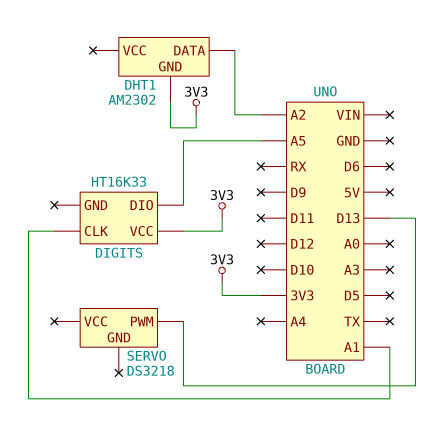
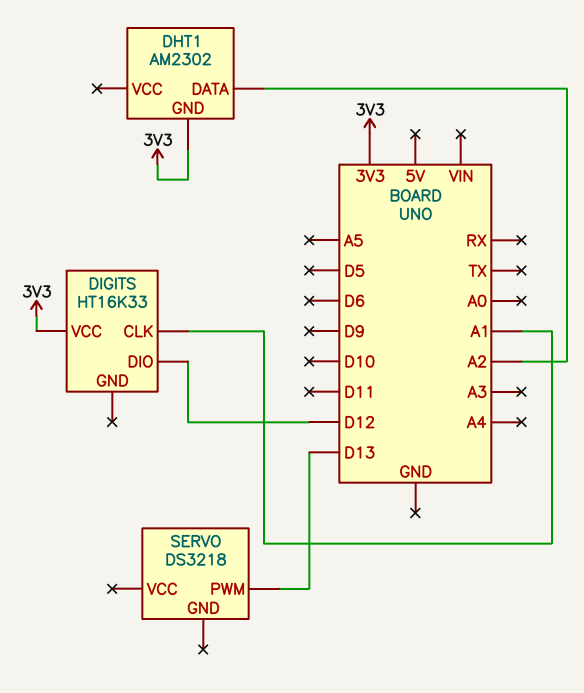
DIGITS pin DIO: A5 -> D12

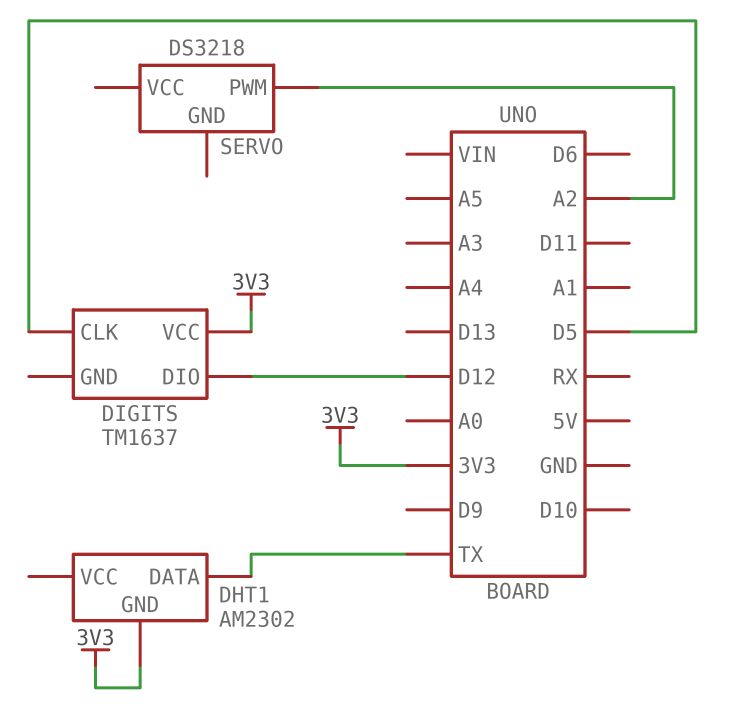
DHT1 pin DATA: A2 -> TX
DIGITS: HT16K33 -> TM1637
DIGITS pin CLK: A1 -> D5
SERVO pin PWM: D13 -> A2

